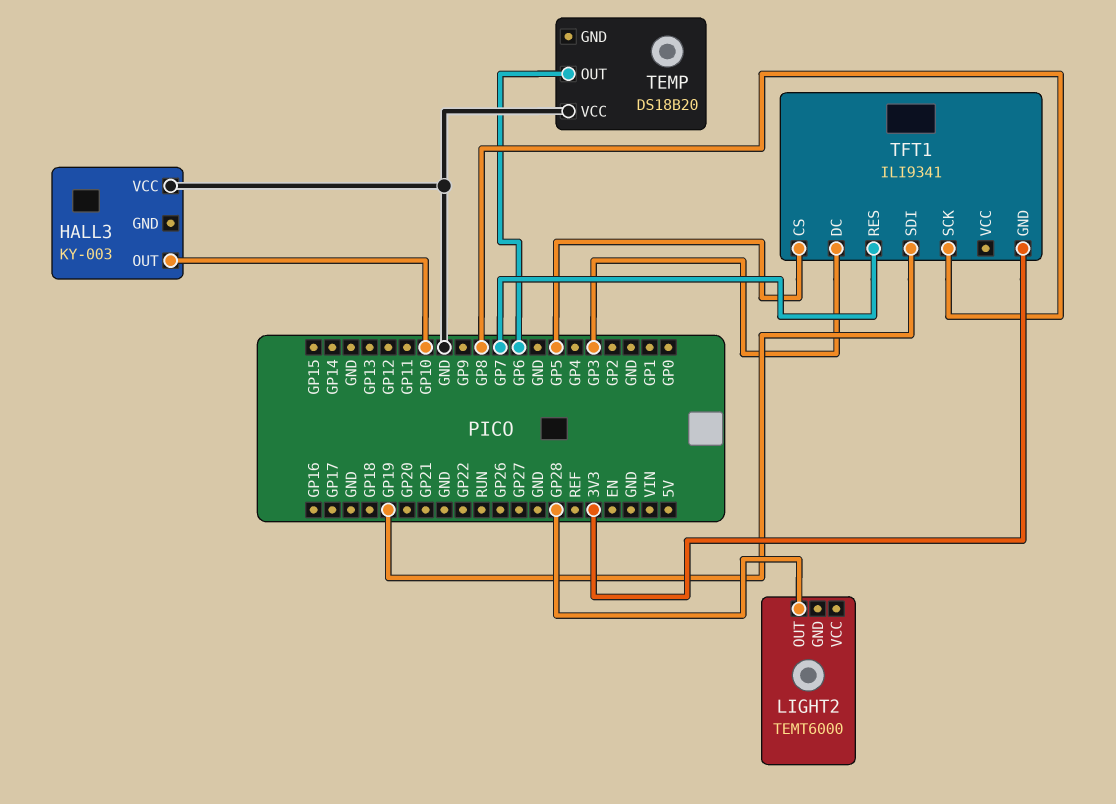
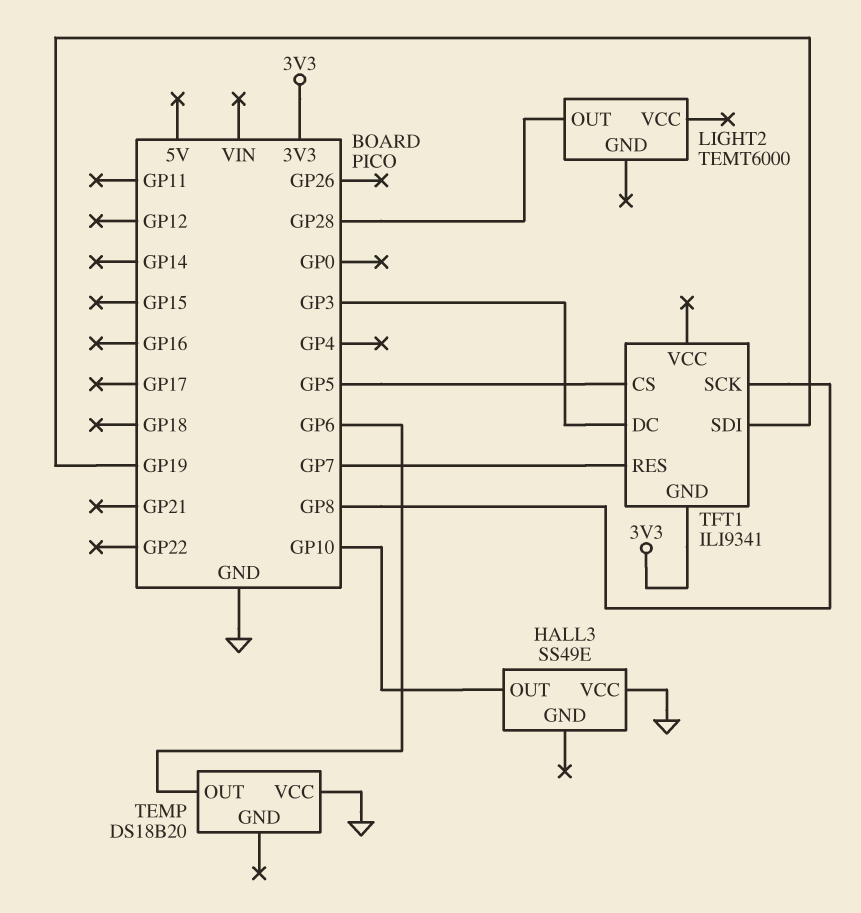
HALL3: KY-003 -> SS49E

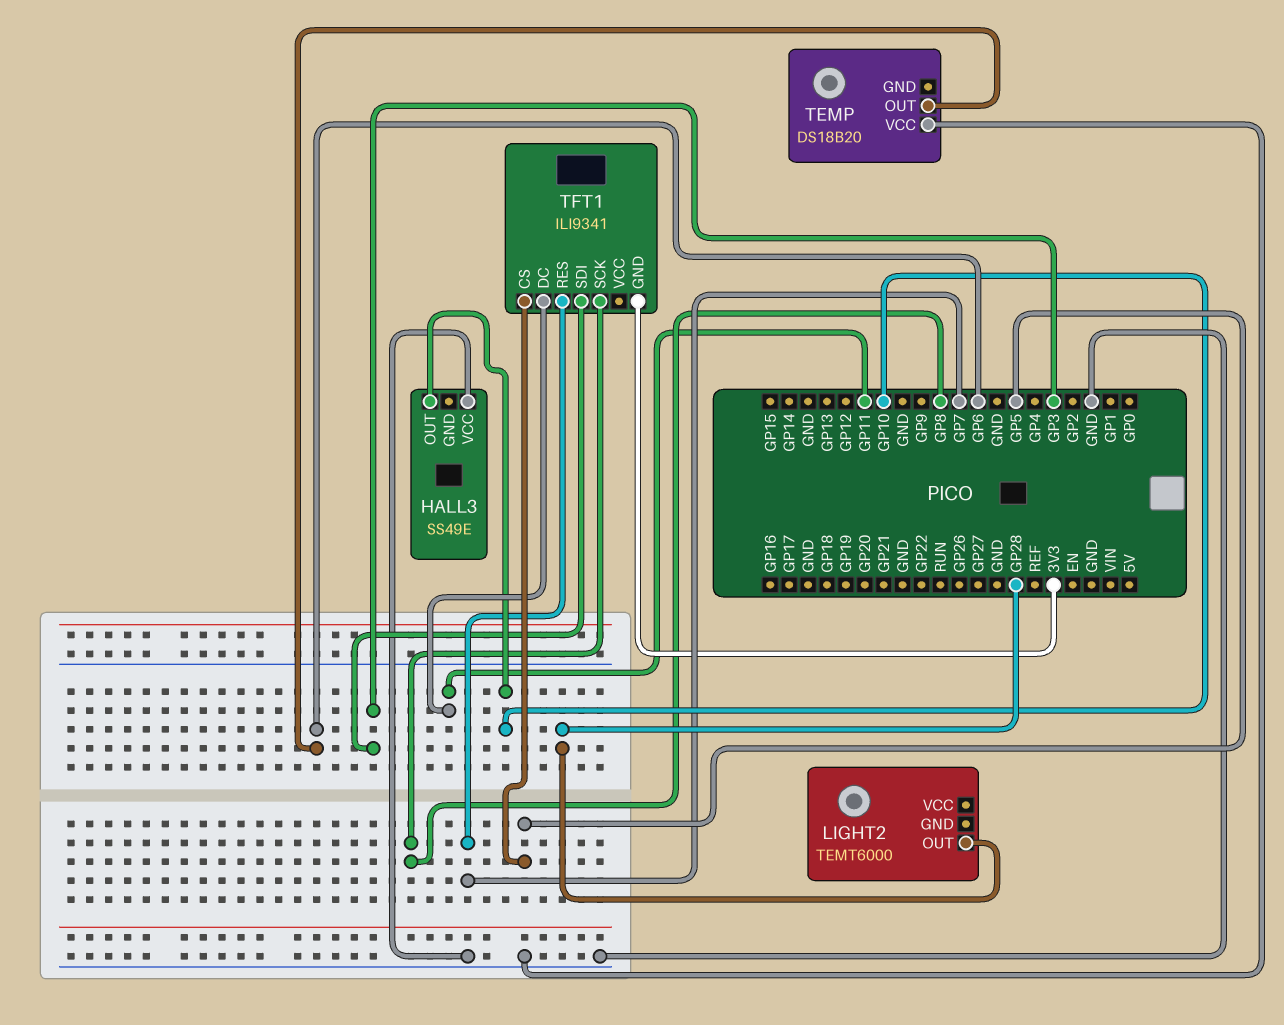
TFT1 pin DC: GP3 -> GP11
TFT1 pin SDI: GP19 -> GP3

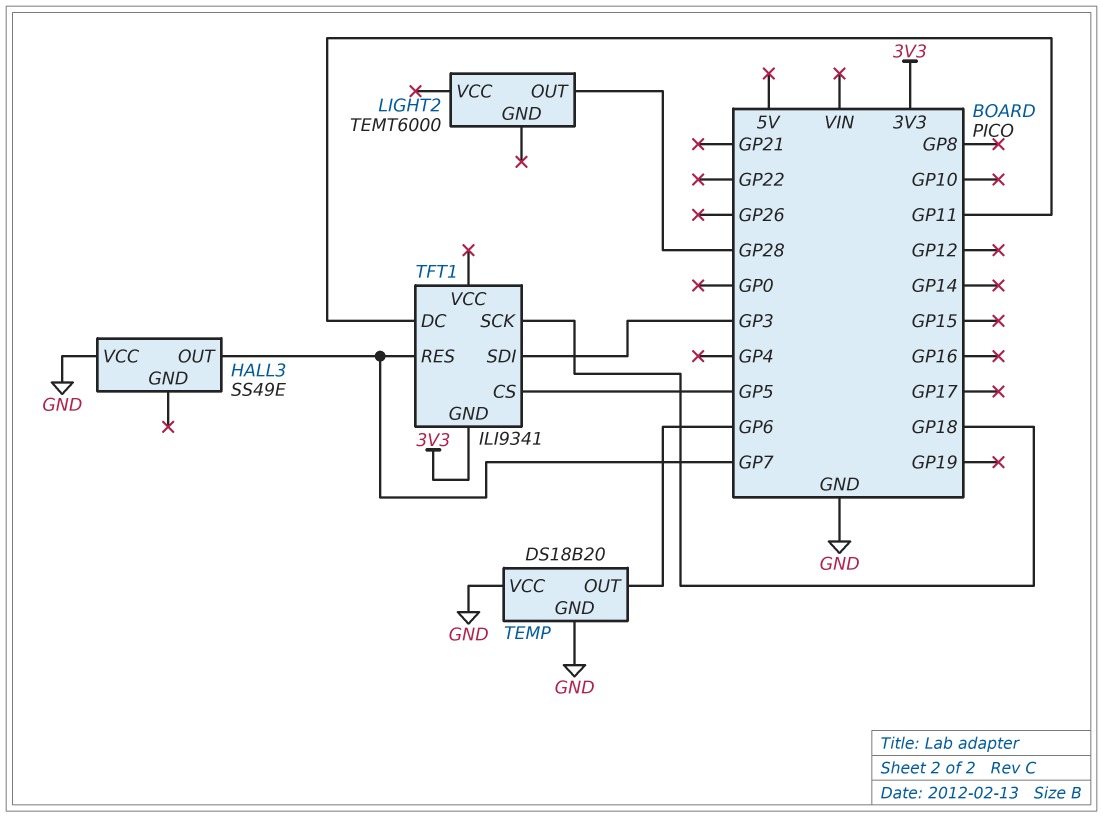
HALL3 pin OUT: GP10 -> GP7
TEMP pin GND: none -> GND
TFT1 pin SCK: GP8 -> GP18

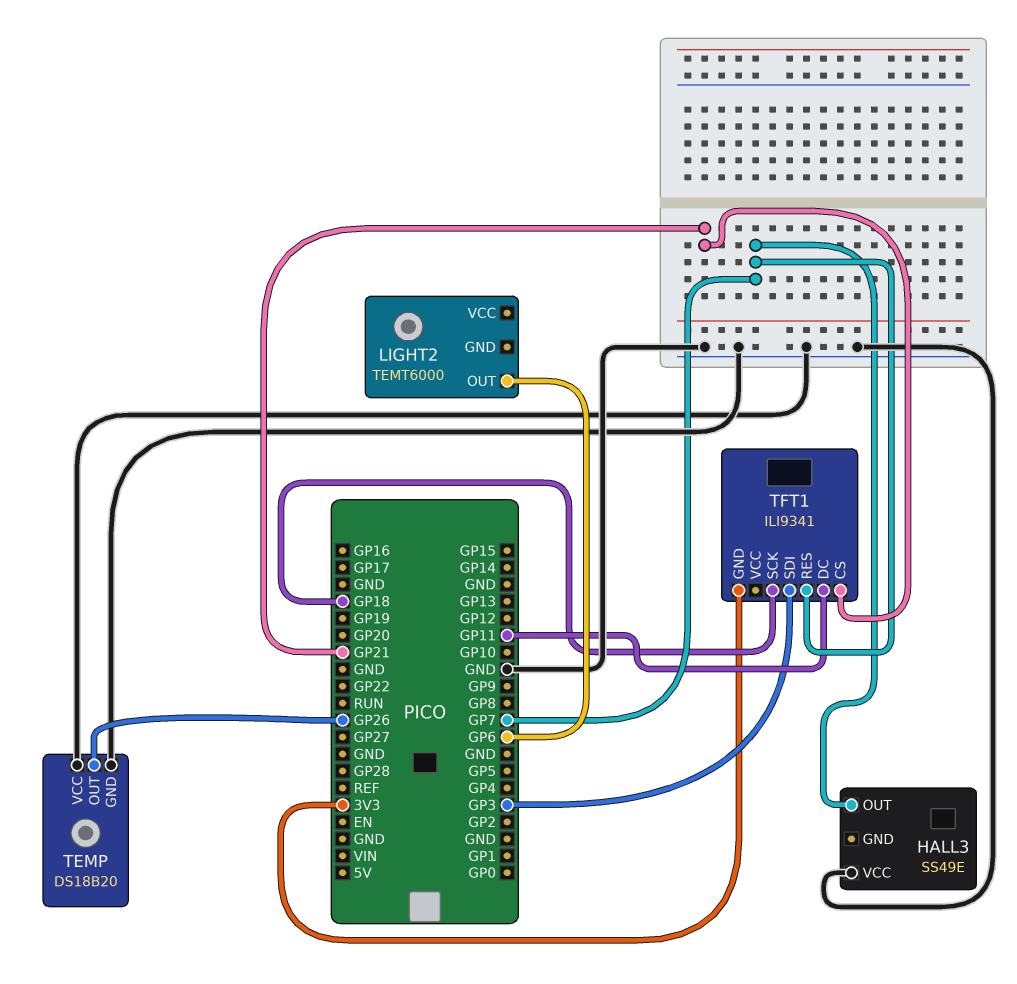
LIGHT2 pin OUT: GP28 -> GP6
TEMP pin OUT: GP6 -> GP26
TFT1 pin CS: GP5 -> GP21

